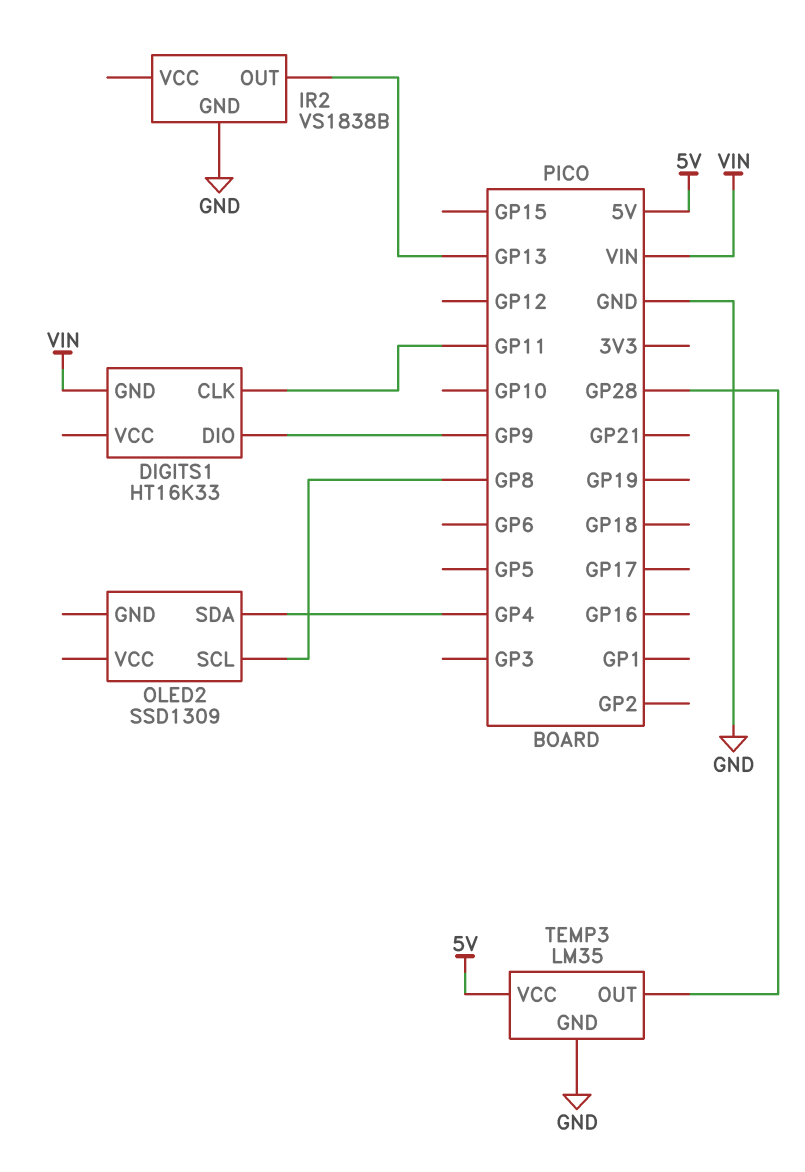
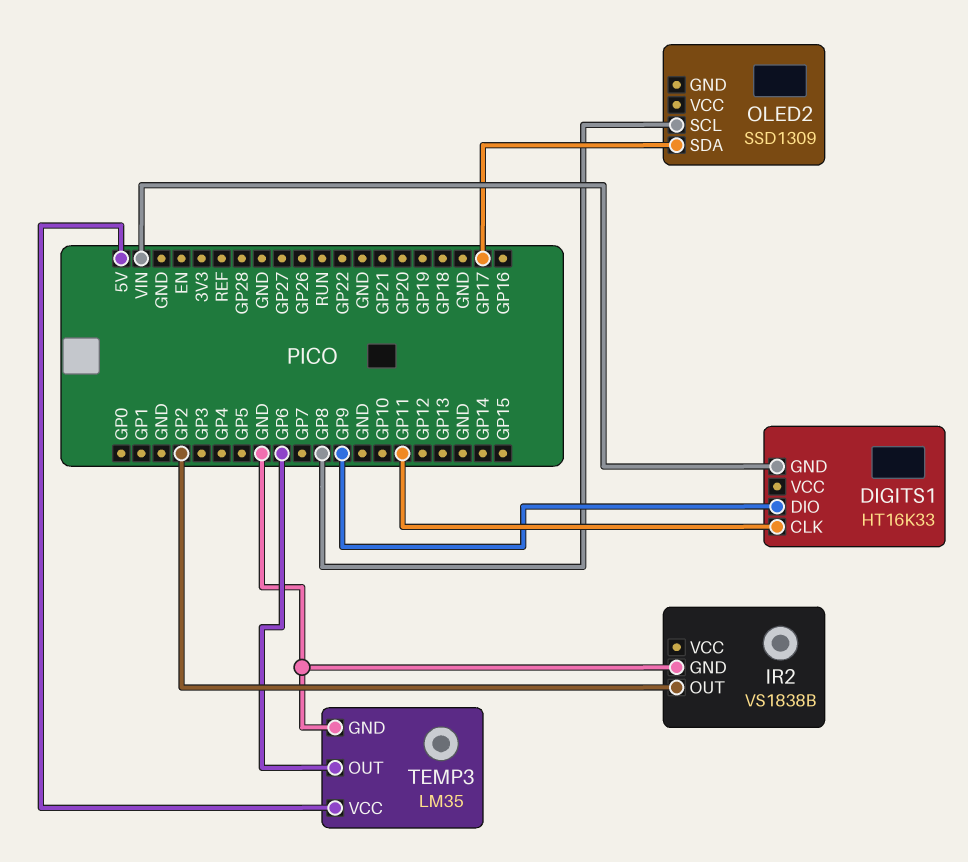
IR2 pin OUT: GP13 -> GP2
OLED2 pin SDA: GP4 -> GP17
TEMP3 pin OUT: GP28 -> GP6

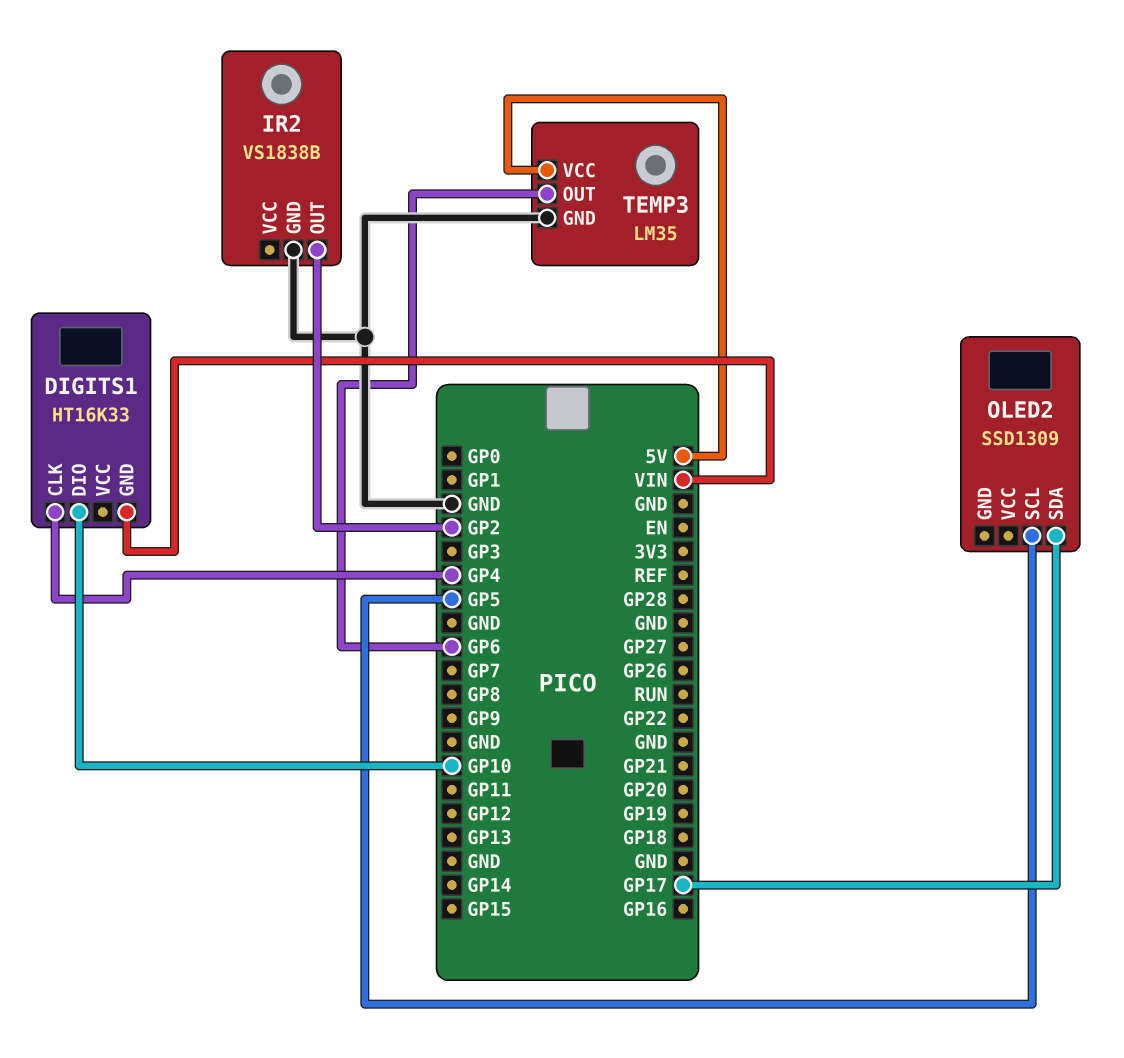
DIGITS1 pin CLK: GP11 -> GP4
DIGITS1 pin DIO: GP9 -> GP10
OLED2 pin SCL: GP8 -> GP5

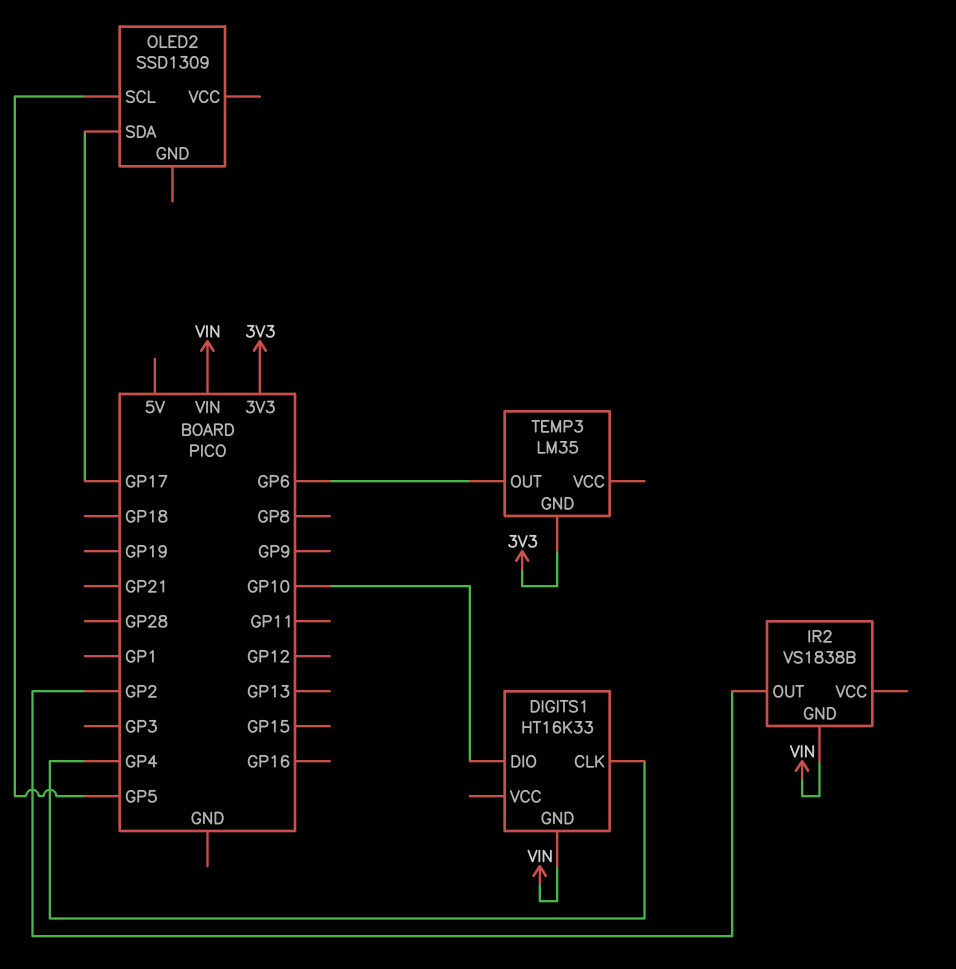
IR2 pin GND: GND -> VIN
TEMP3 pin GND: GND -> 3V3
TEMP3 pin VCC: 5V -> none

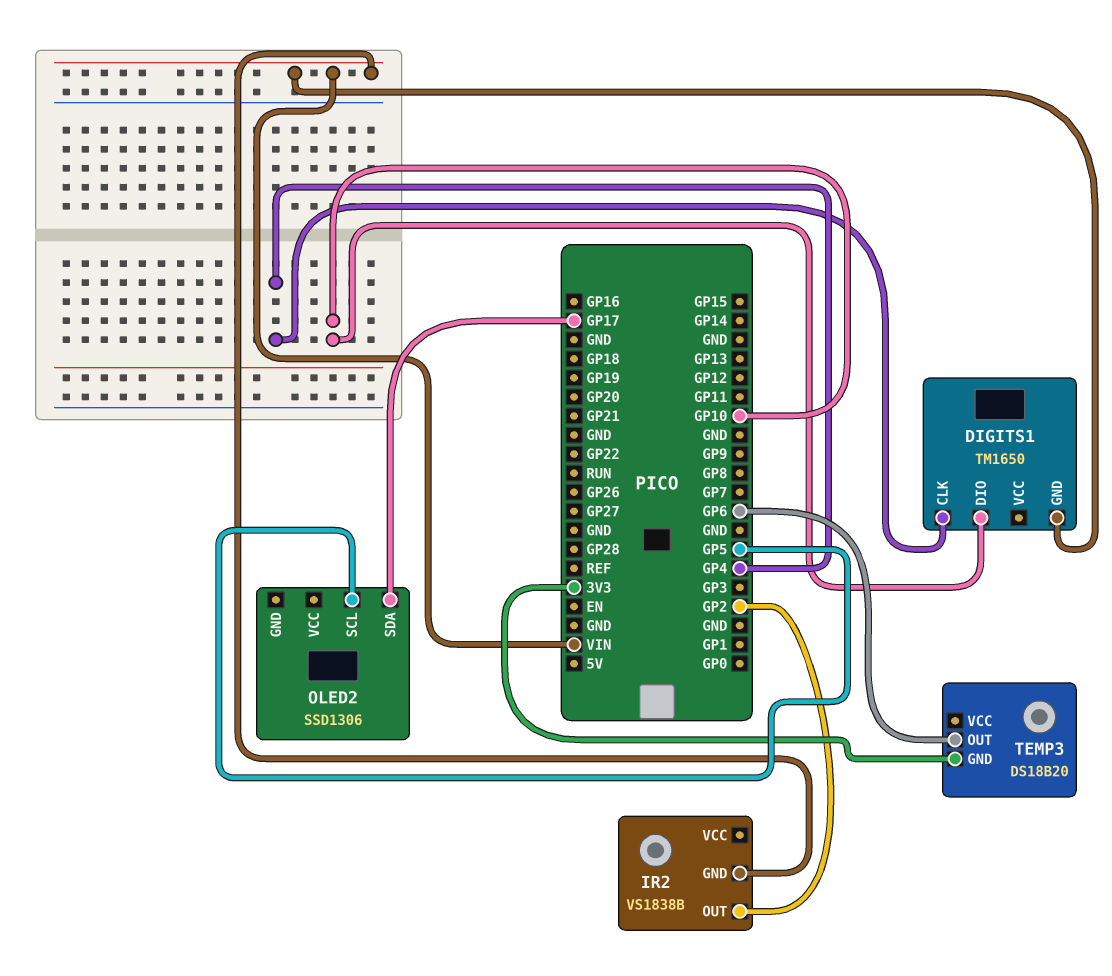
DIGITS1: HT16K33 -> TM1650
OLED2: SSD1309 -> SSD1306
TEMP3: LM35 -> DS18B20

